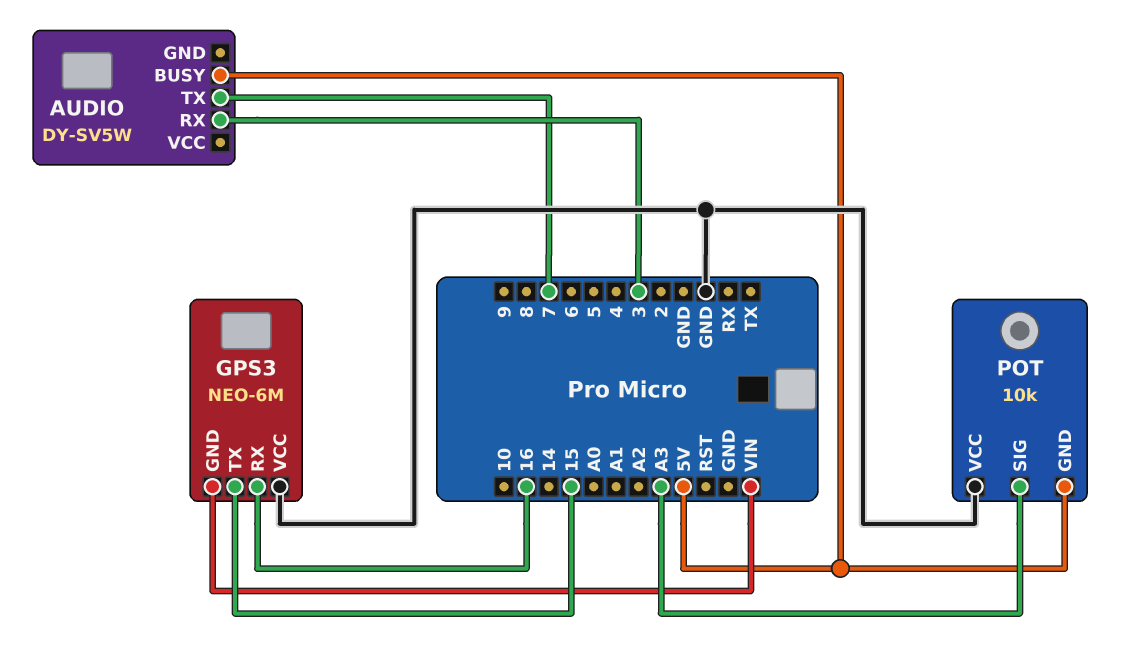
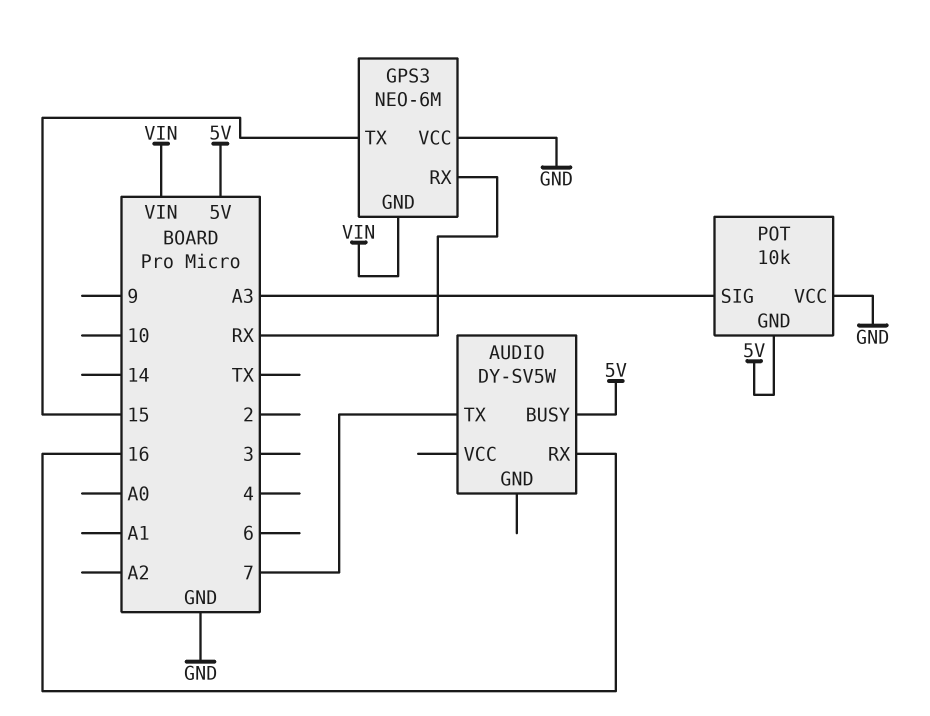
AUDIO pin RX: 3 -> 16
GPS3 pin RX: 16 -> RX

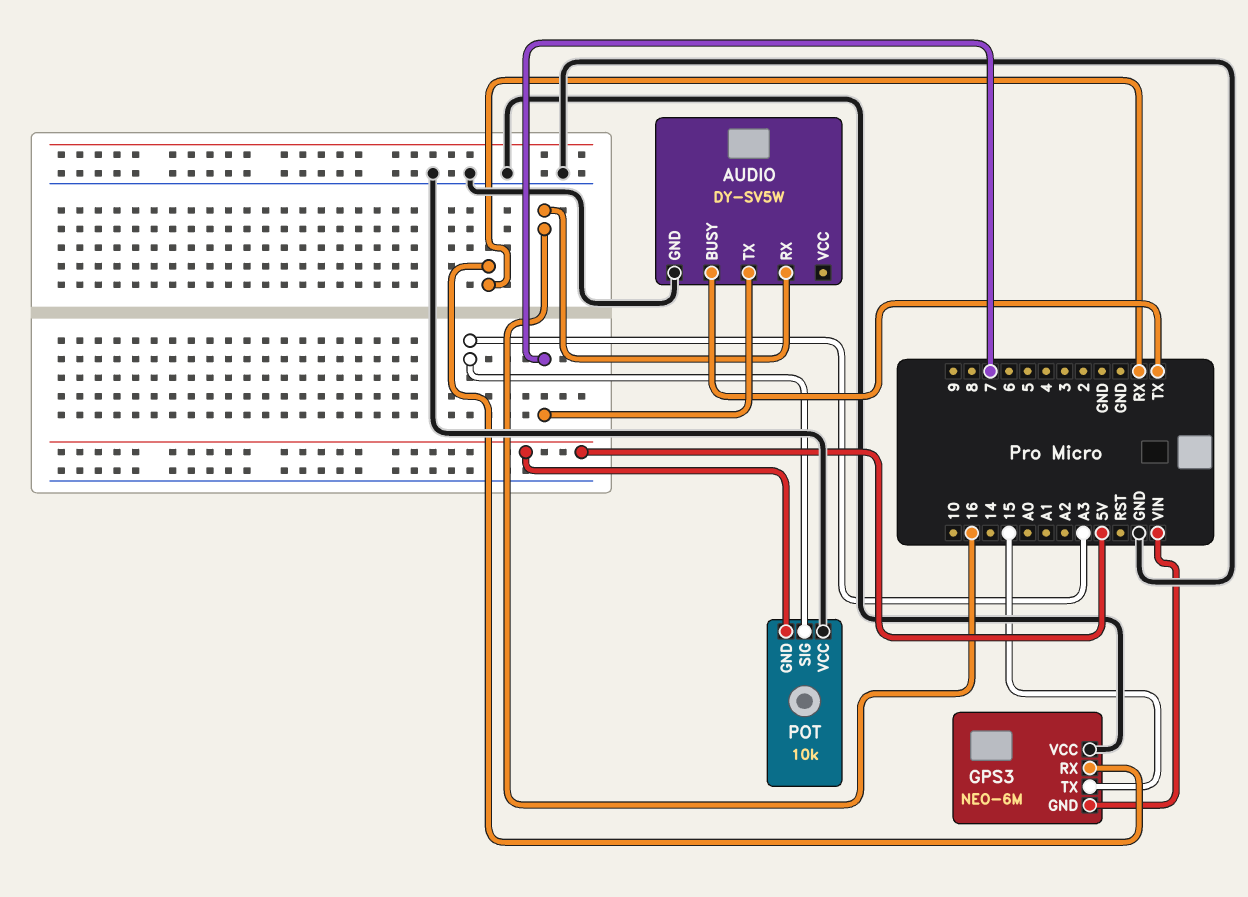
AUDIO pin BUSY: 5V -> TX
AUDIO pin GND: none -> GND

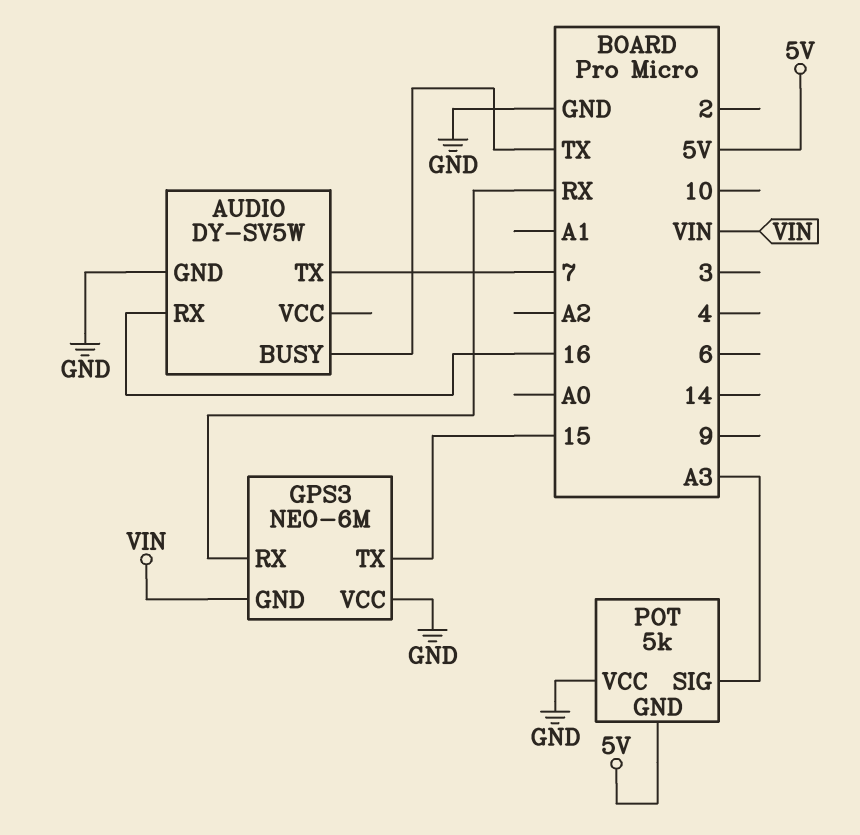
POT: 10k -> 5k

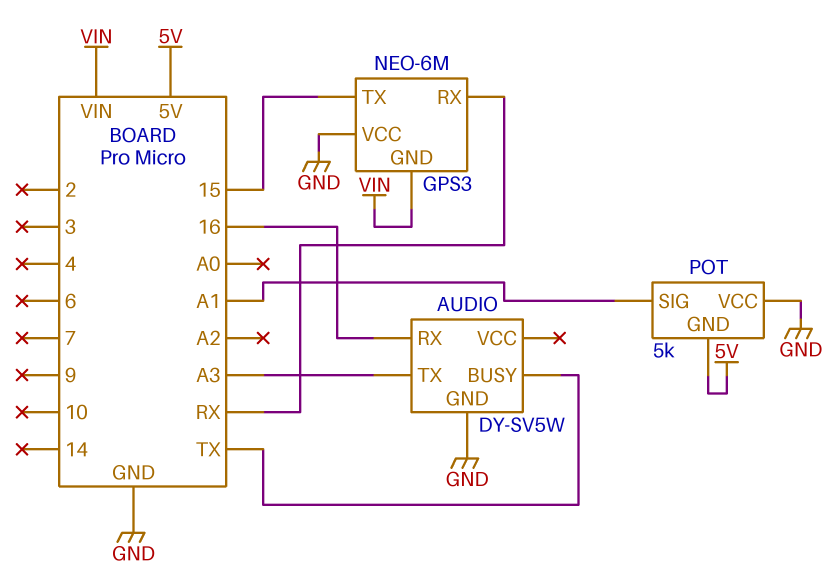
AUDIO pin TX: 7 -> A3
POT pin SIG: A3 -> A1

